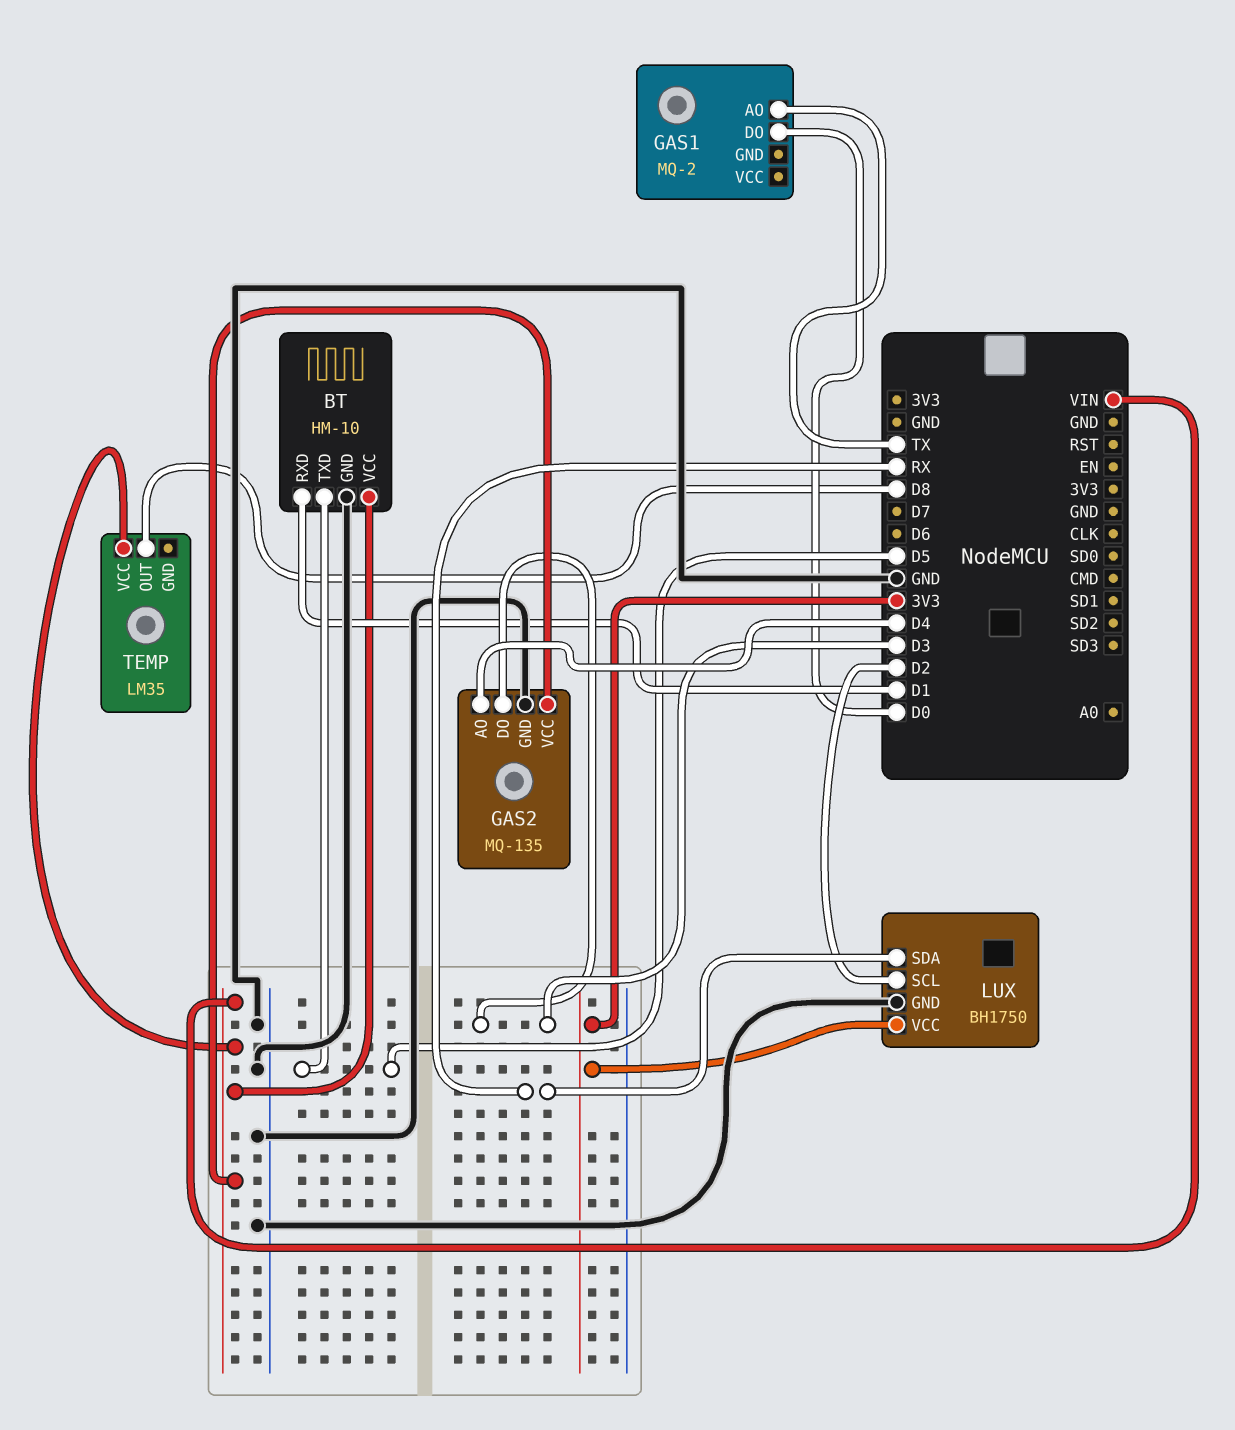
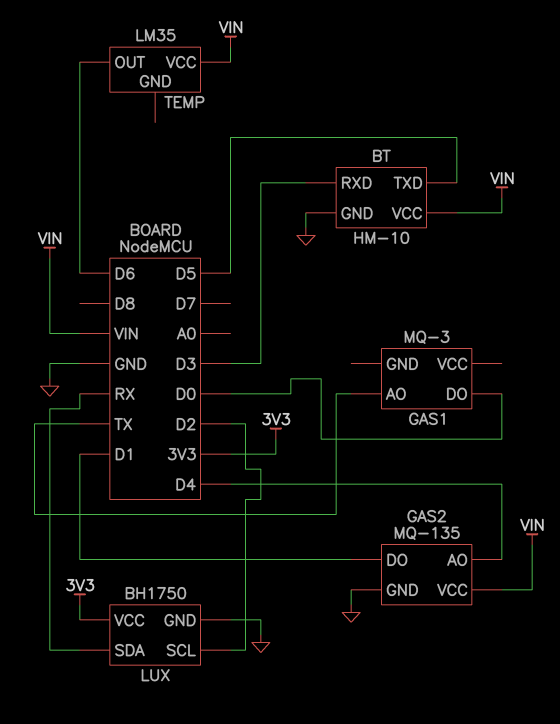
BT pin RXD: D1 -> D3
GAS1: MQ-2 -> MQ-3
GAS2 pin DO: D3 -> D1
TEMP pin OUT: D8 -> D6

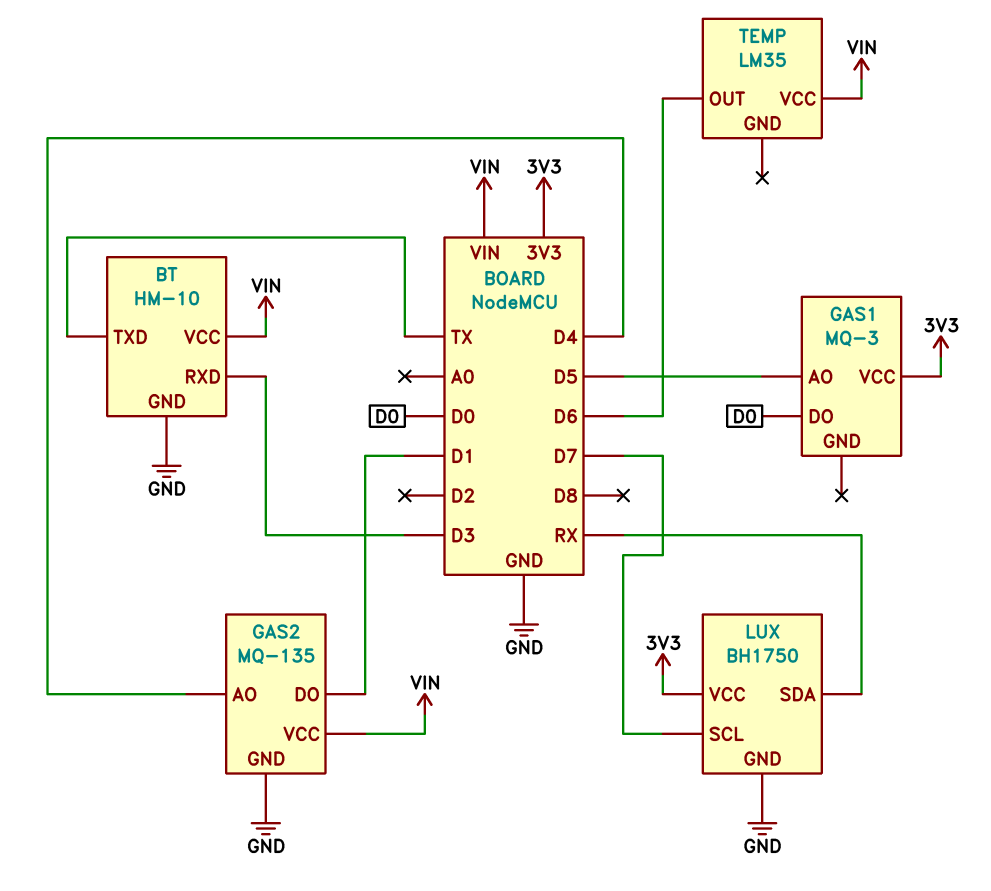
BT pin TXD: D5 -> TX
GAS1 pin AO: TX -> D5
GAS1 pin VCC: none -> 3V3
LUX pin SCL: D2 -> D7

